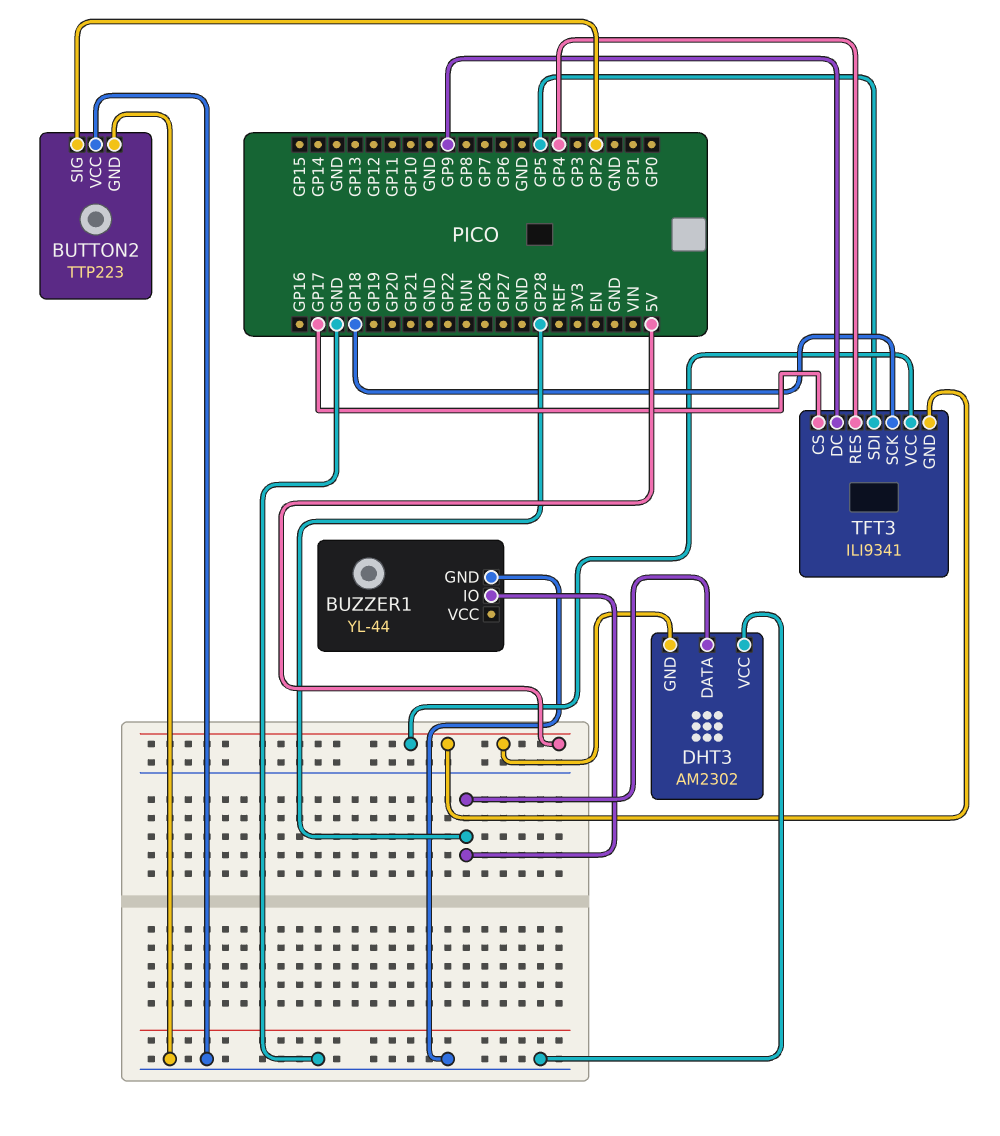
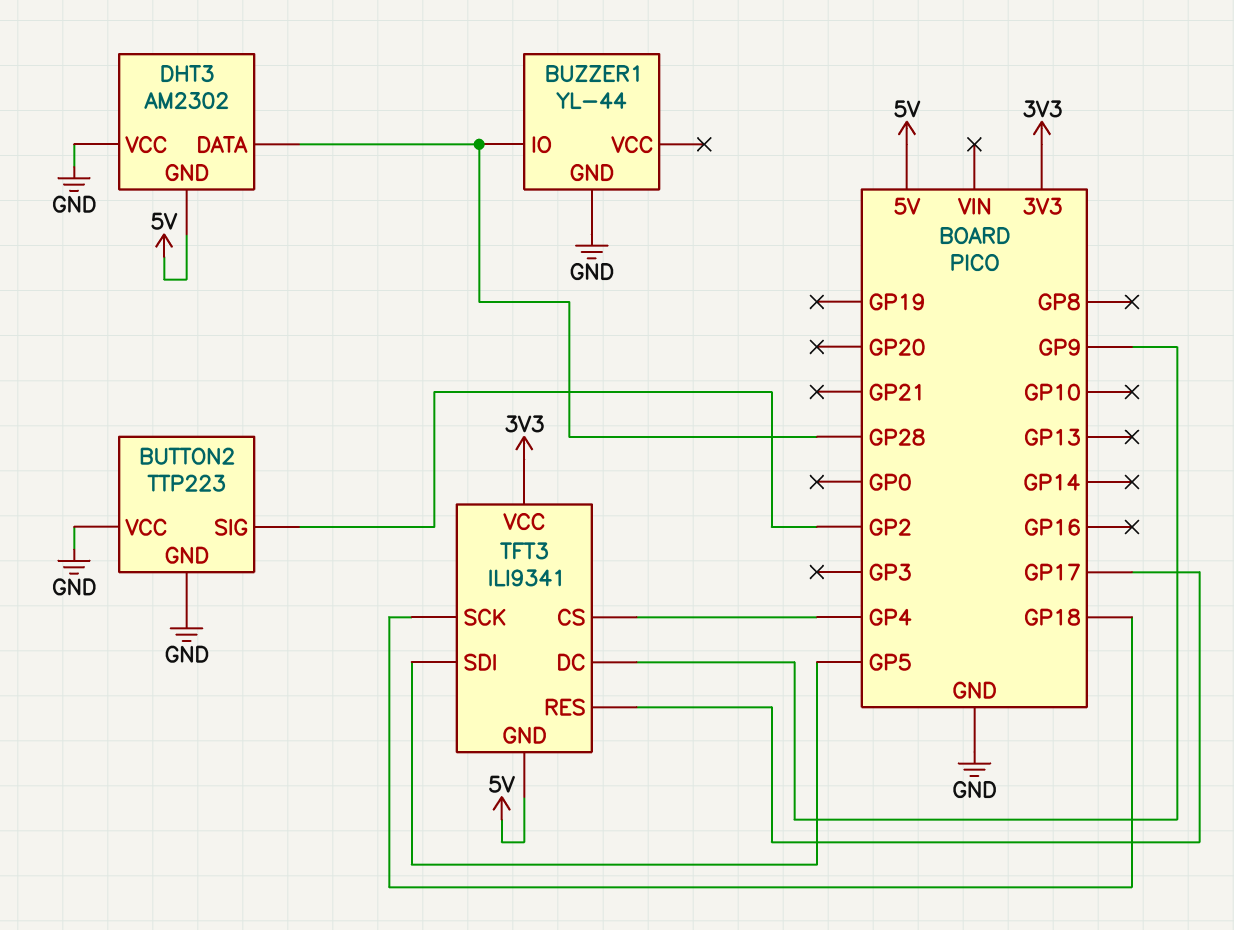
TFT3 pin CS: GP17 -> GP4
TFT3 pin RES: GP4 -> GP17
TFT3 pin VCC: 5V -> 3V3

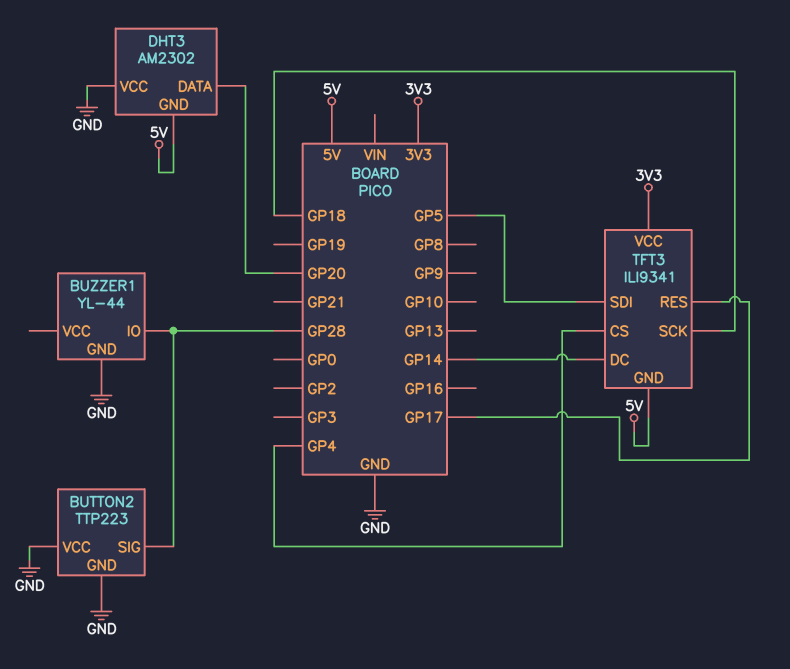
BUTTON2 pin SIG: GP2 -> GP28
DHT3 pin DATA: GP28 -> GP20
TFT3 pin DC: GP9 -> GP14

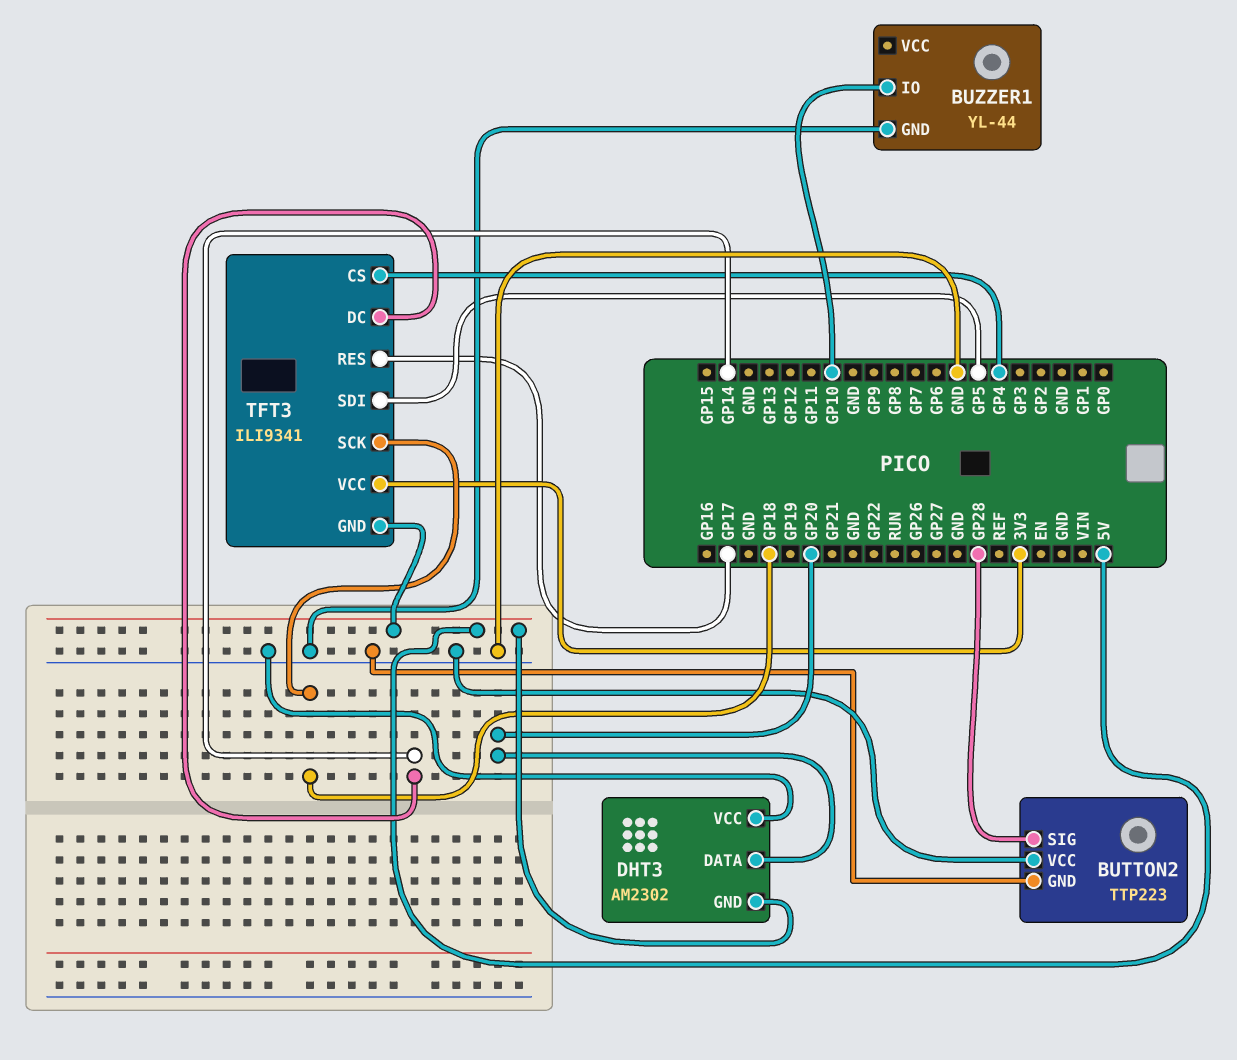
BUZZER1 pin IO: GP28 -> GP10

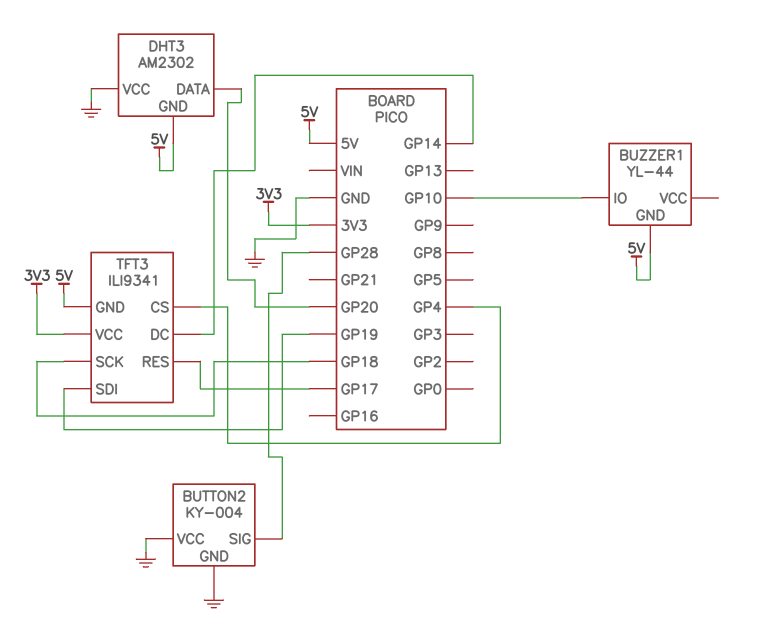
BUTTON2: TTP223 -> KY-004
BUZZER1 pin GND: GND -> 5V
TFT3 pin SDI: GP5 -> GP19

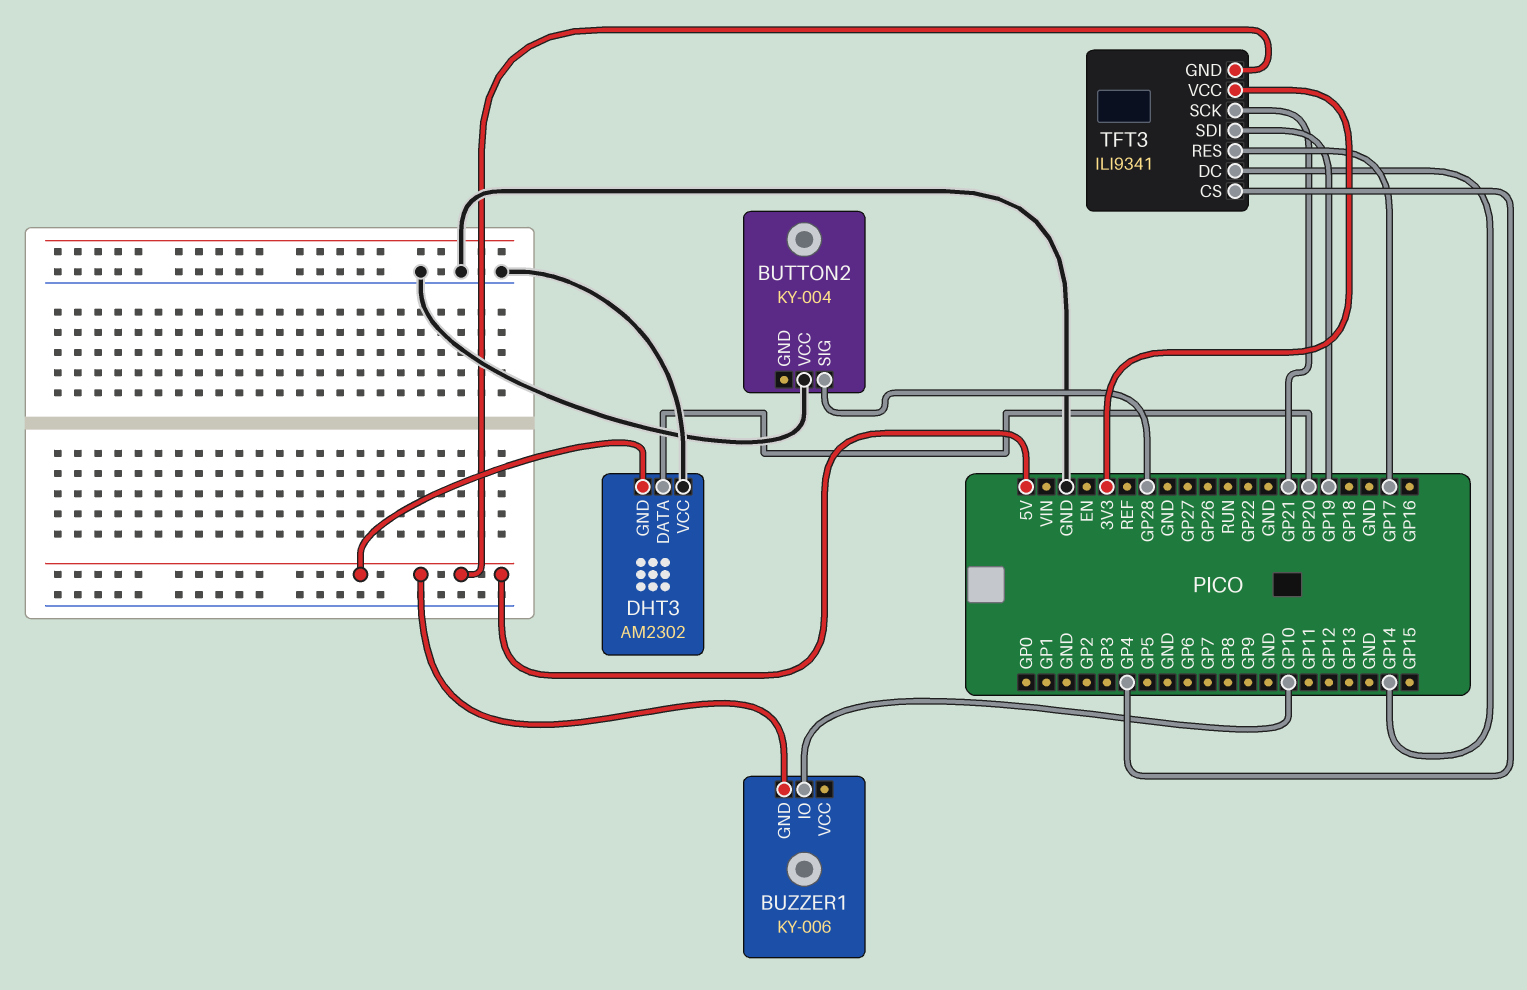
BUTTON2 pin GND: GND -> none
BUZZER1: YL-44 -> KY-006
TFT3 pin SCK: GP18 -> GP21

